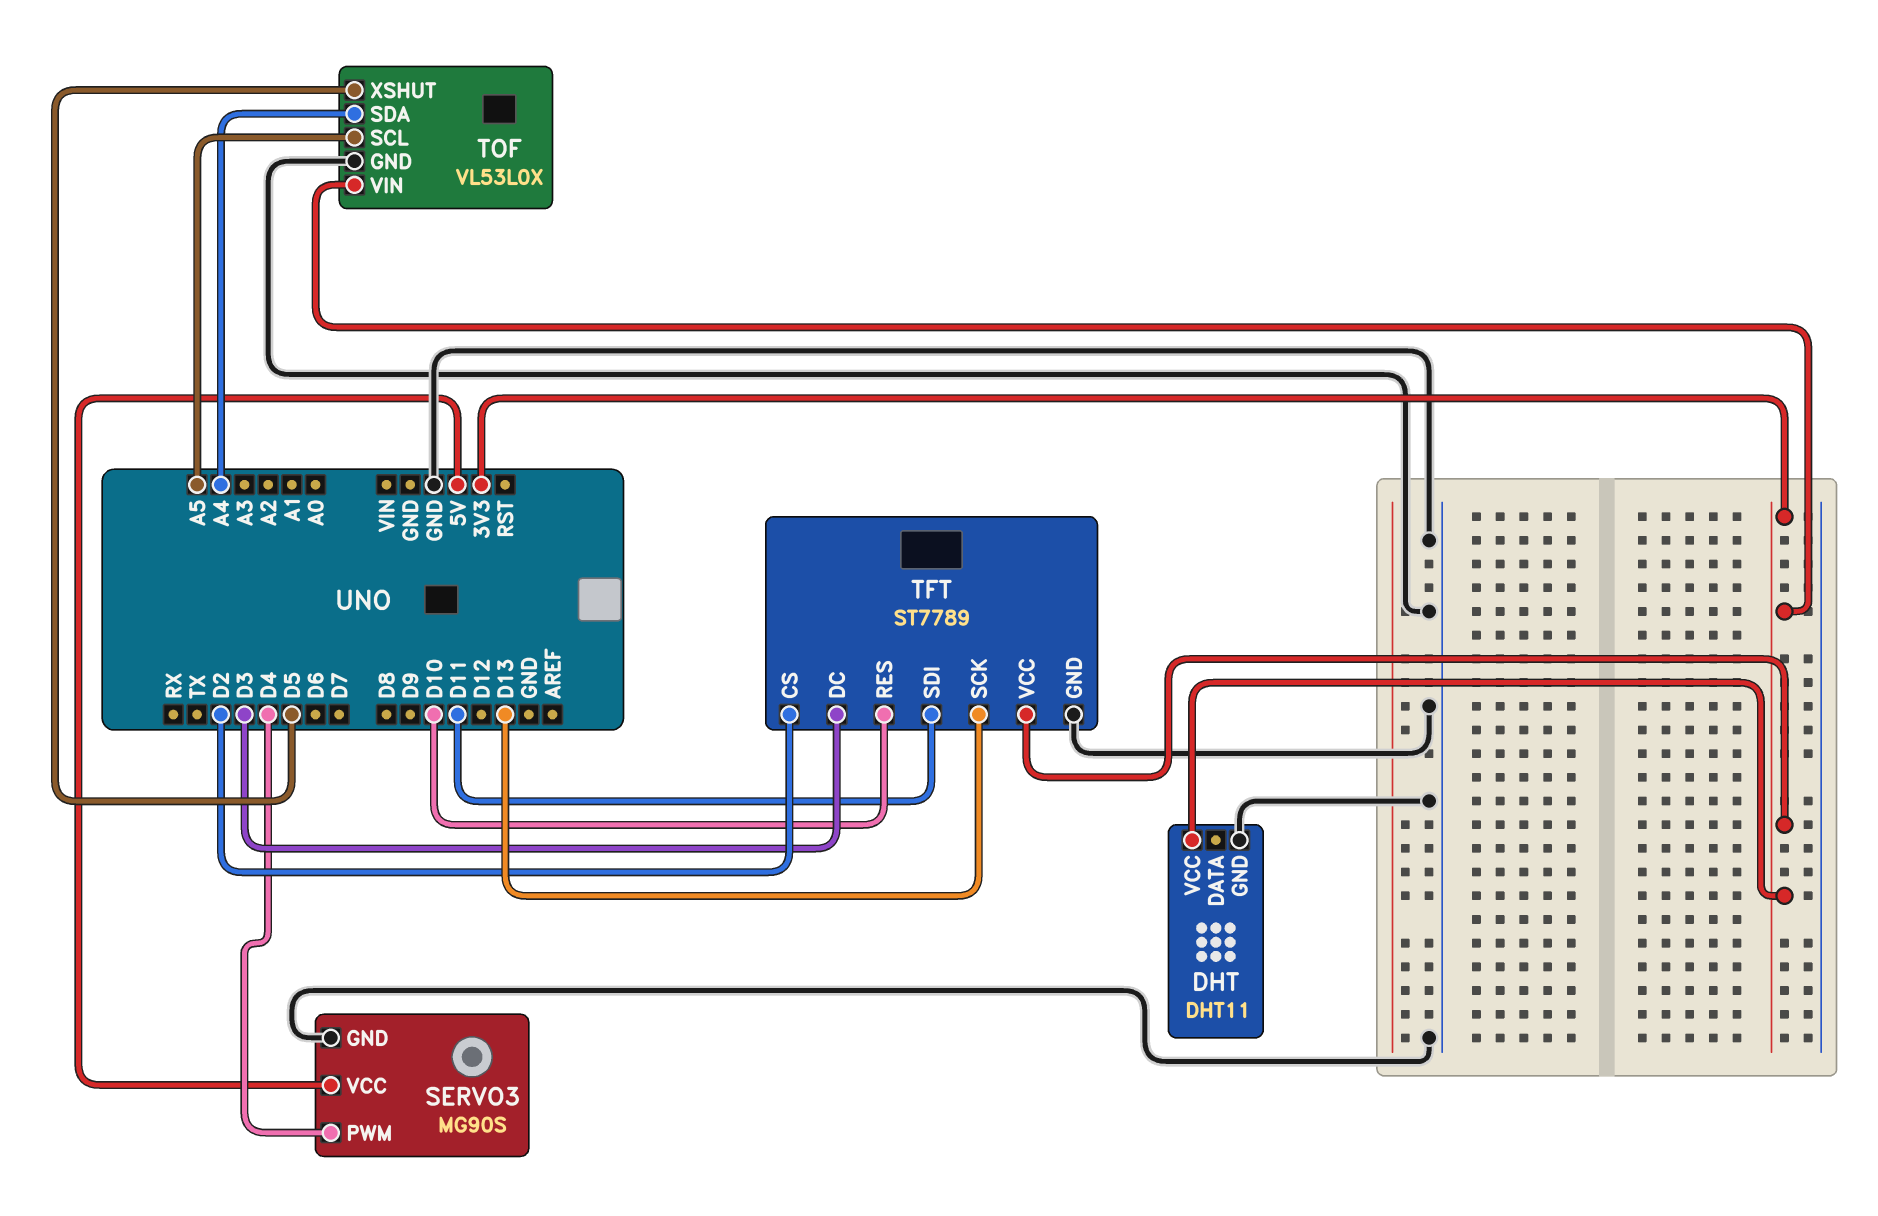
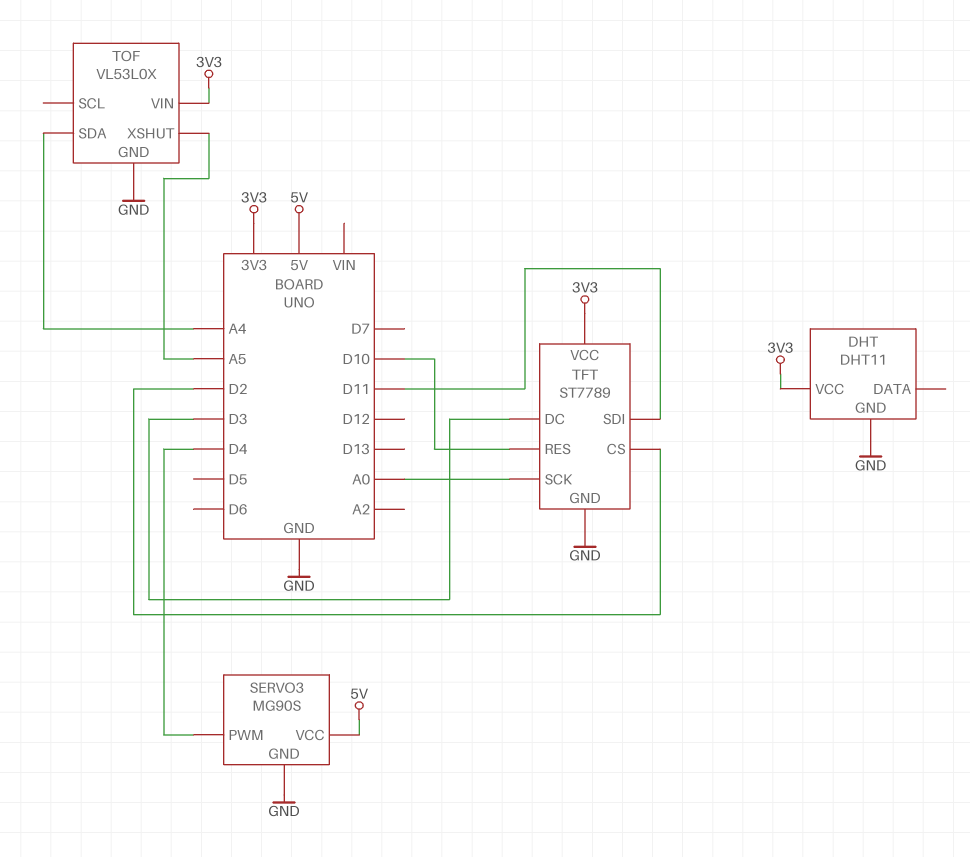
TFT pin SCK: D13 -> A0
TOF pin SCL: A5 -> none
TOF pin XSHUT: D5 -> A5

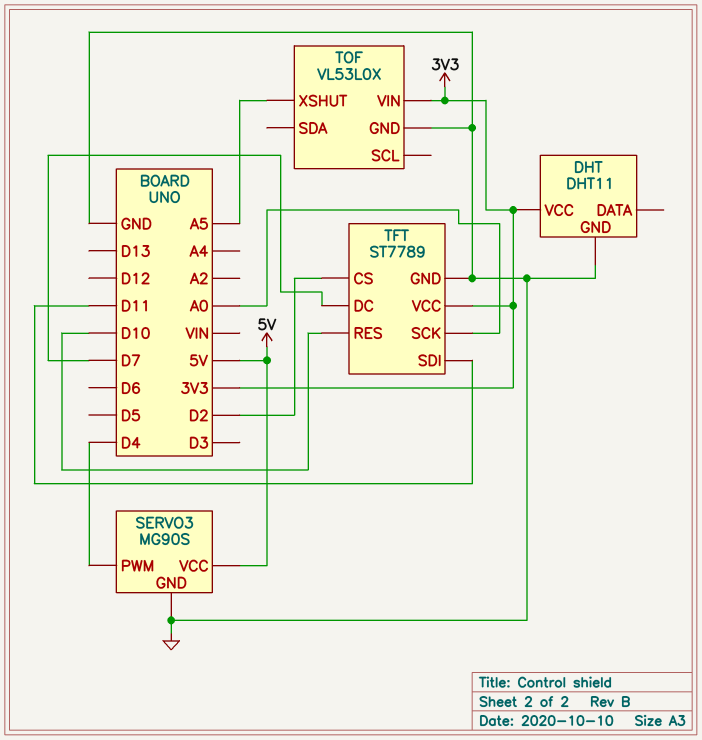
TFT pin DC: D3 -> D7
TOF pin SDA: A4 -> none

